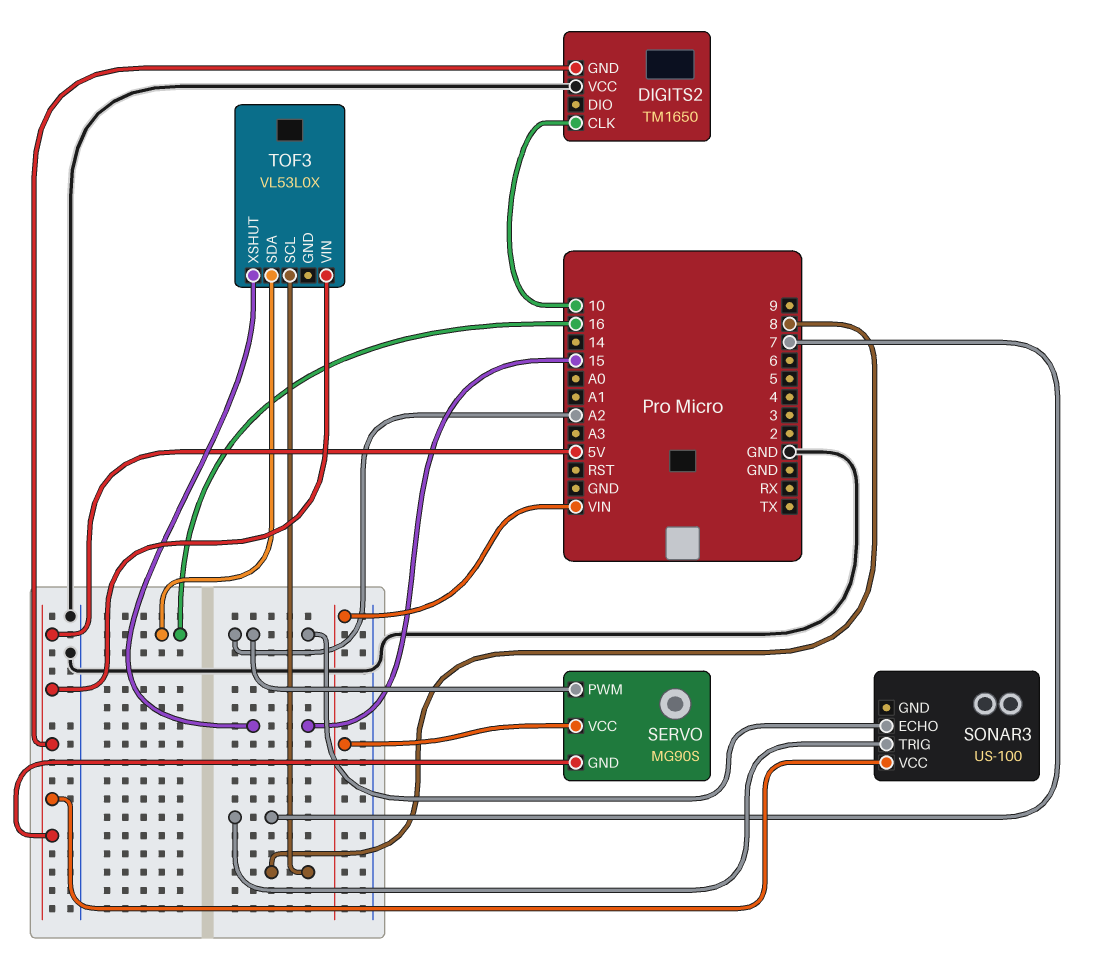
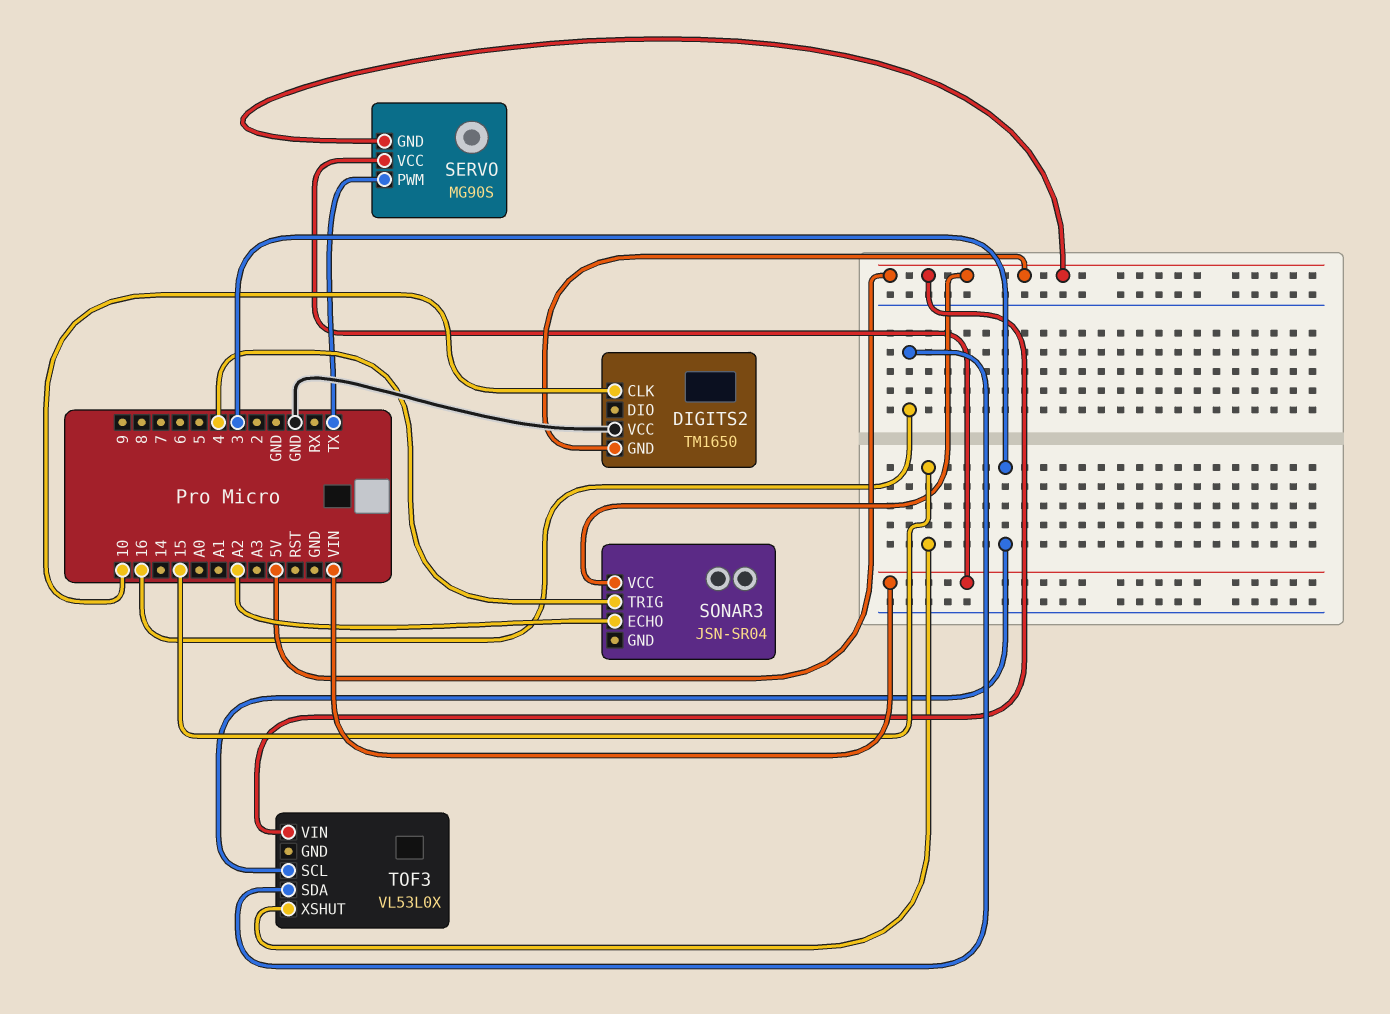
SERVO pin PWM: A2 -> TX
SONAR3: US-100 -> JSN-SR04
SONAR3 pin TRIG: 7 -> 4
TOF3 pin SCL: 8 -> 3

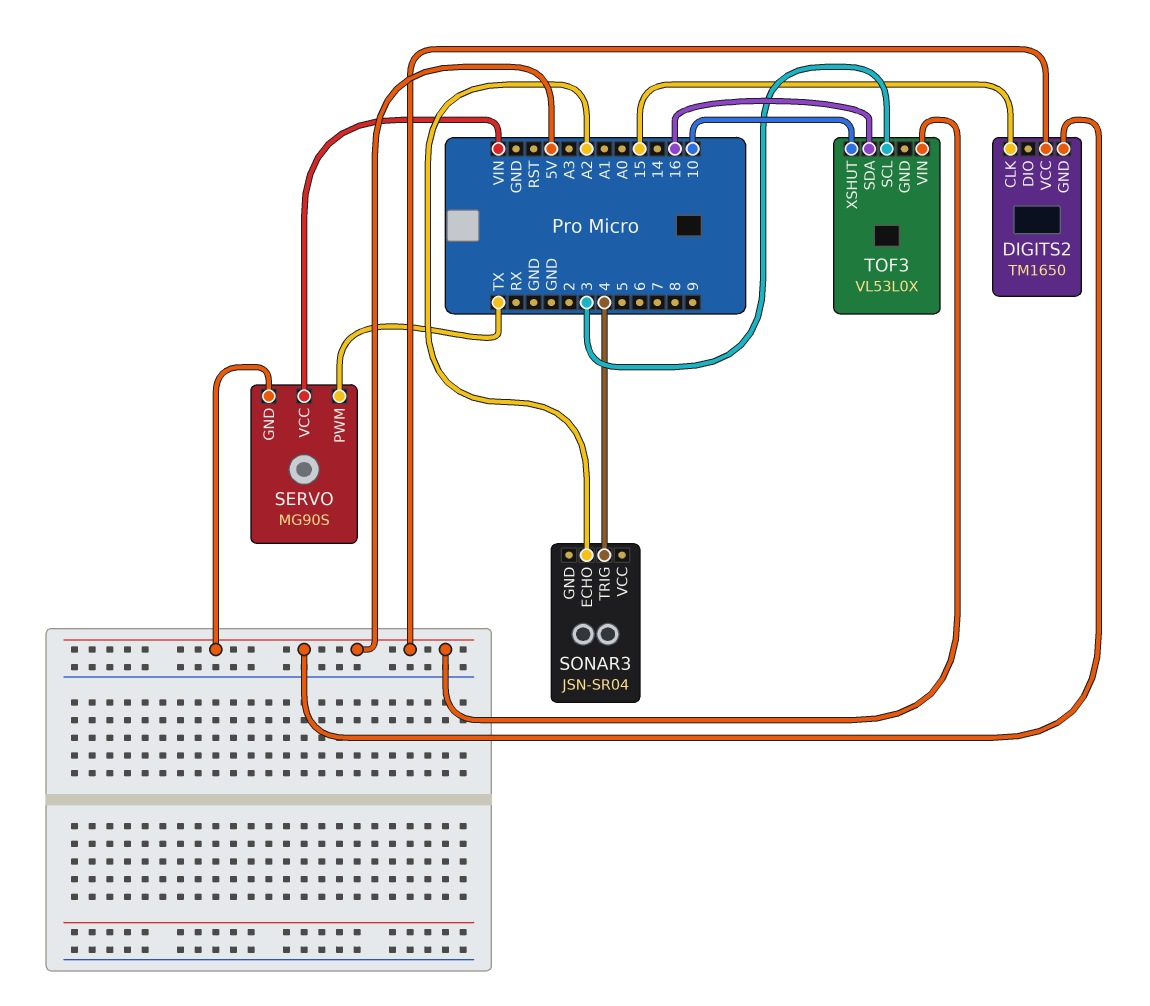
DIGITS2 pin CLK: 10 -> 15
DIGITS2 pin VCC: GND -> 5V
SONAR3 pin VCC: 5V -> none
TOF3 pin XSHUT: 15 -> 10

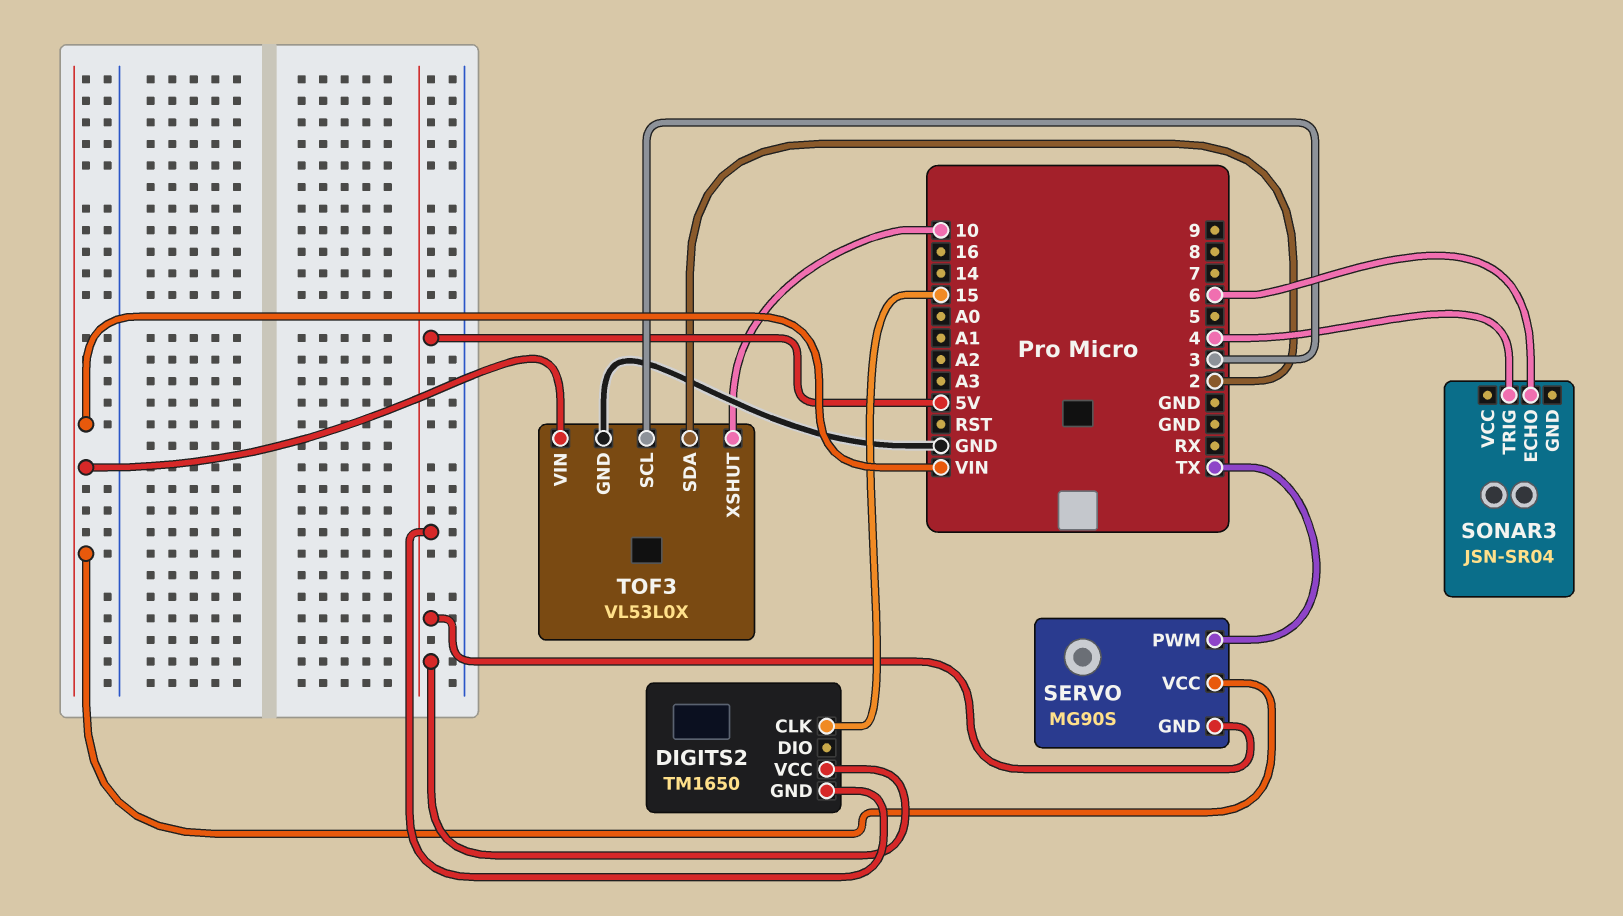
SONAR3 pin ECHO: A2 -> 6
TOF3 pin GND: none -> GND
TOF3 pin SDA: 16 -> 2
TOF3 pin VIN: 5V -> VIN

